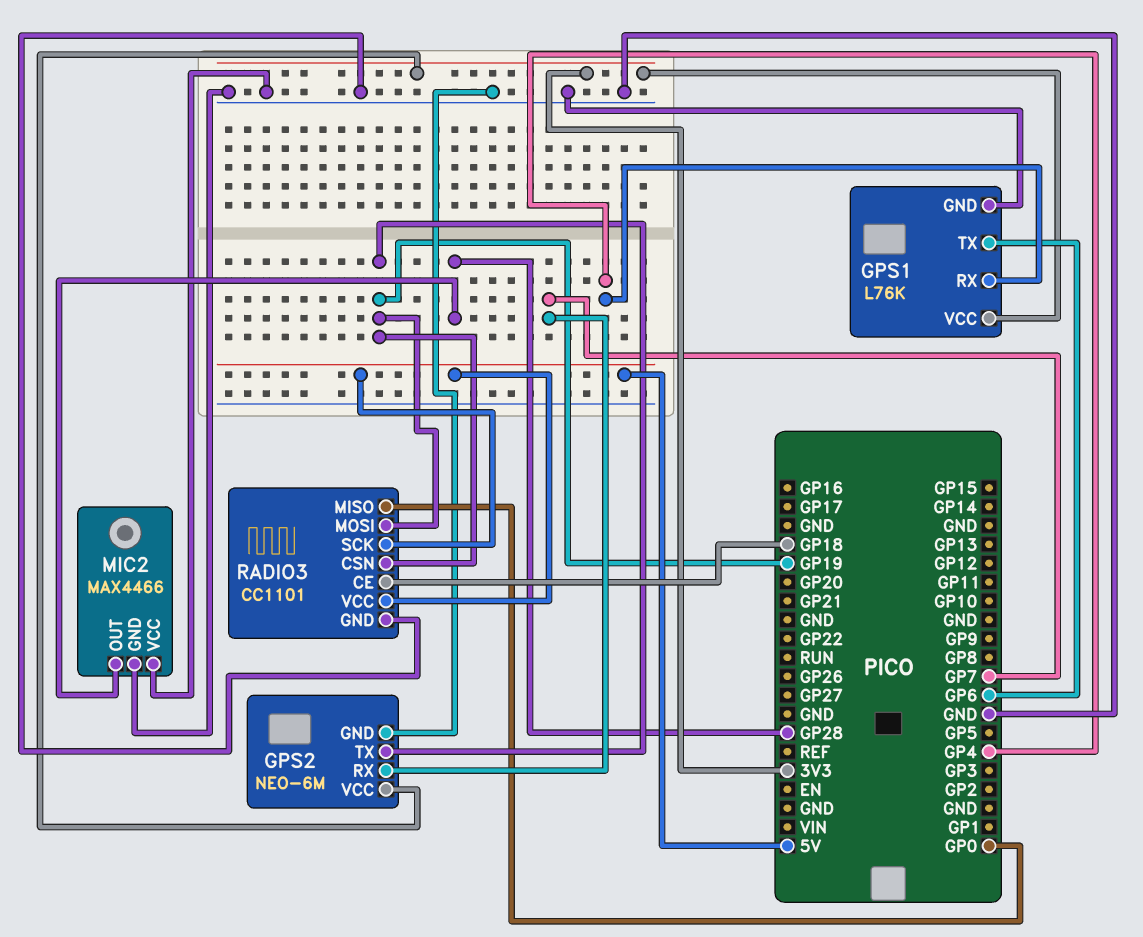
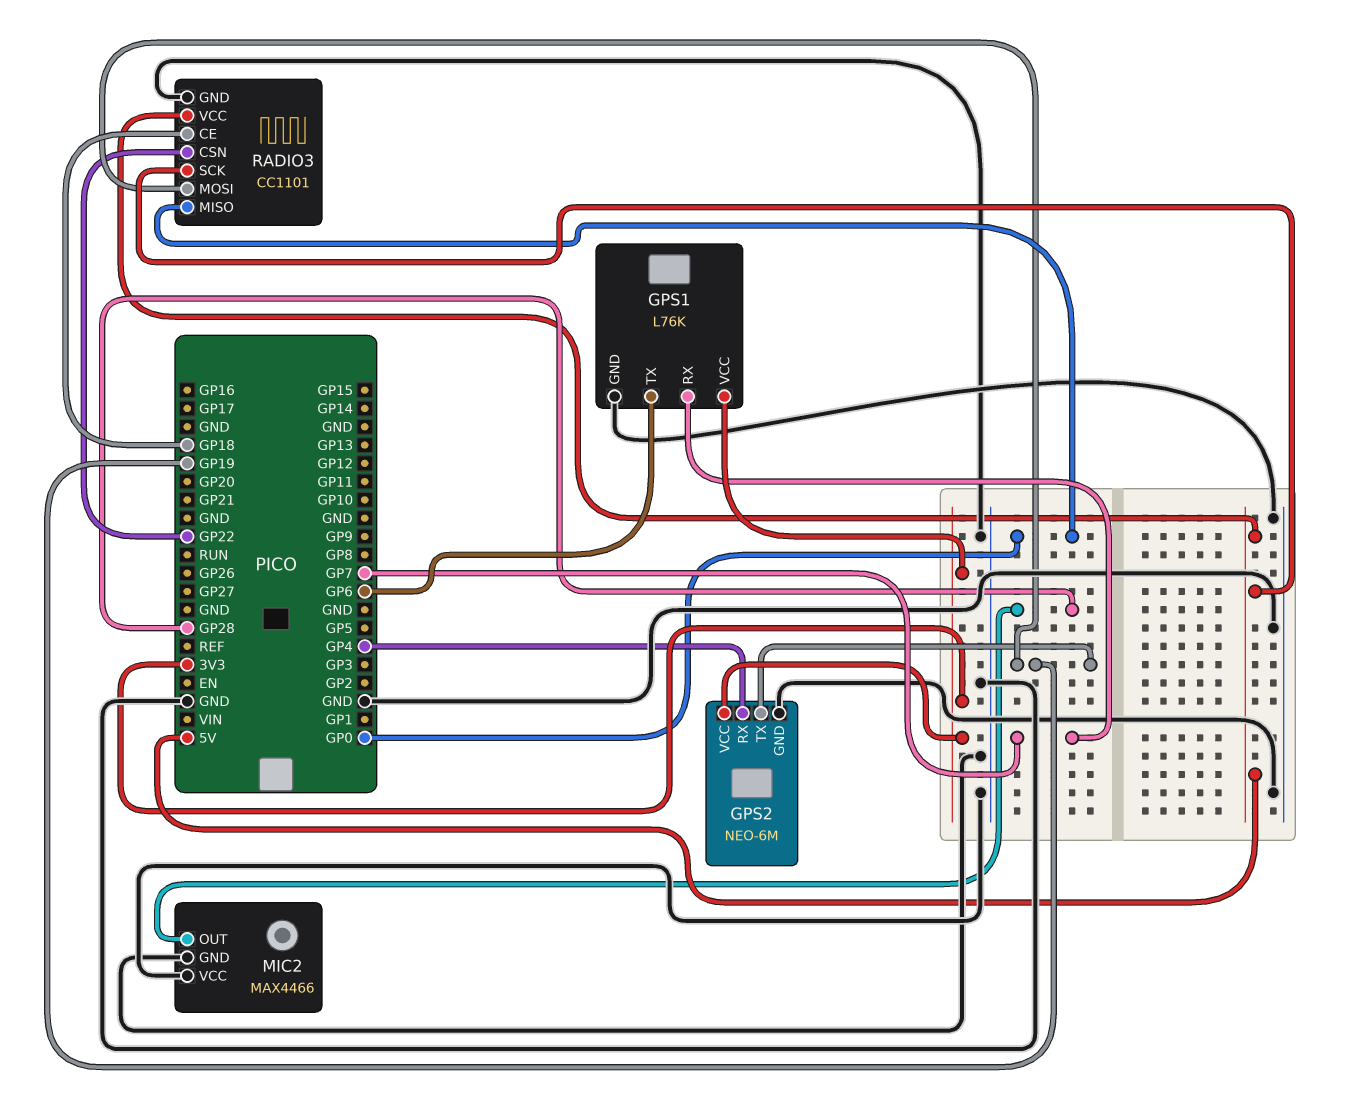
GPS1 pin RX: GP4 -> GP7
GPS2 pin RX: GP7 -> GP4
RADIO3 pin CSN: GP19 -> GP22

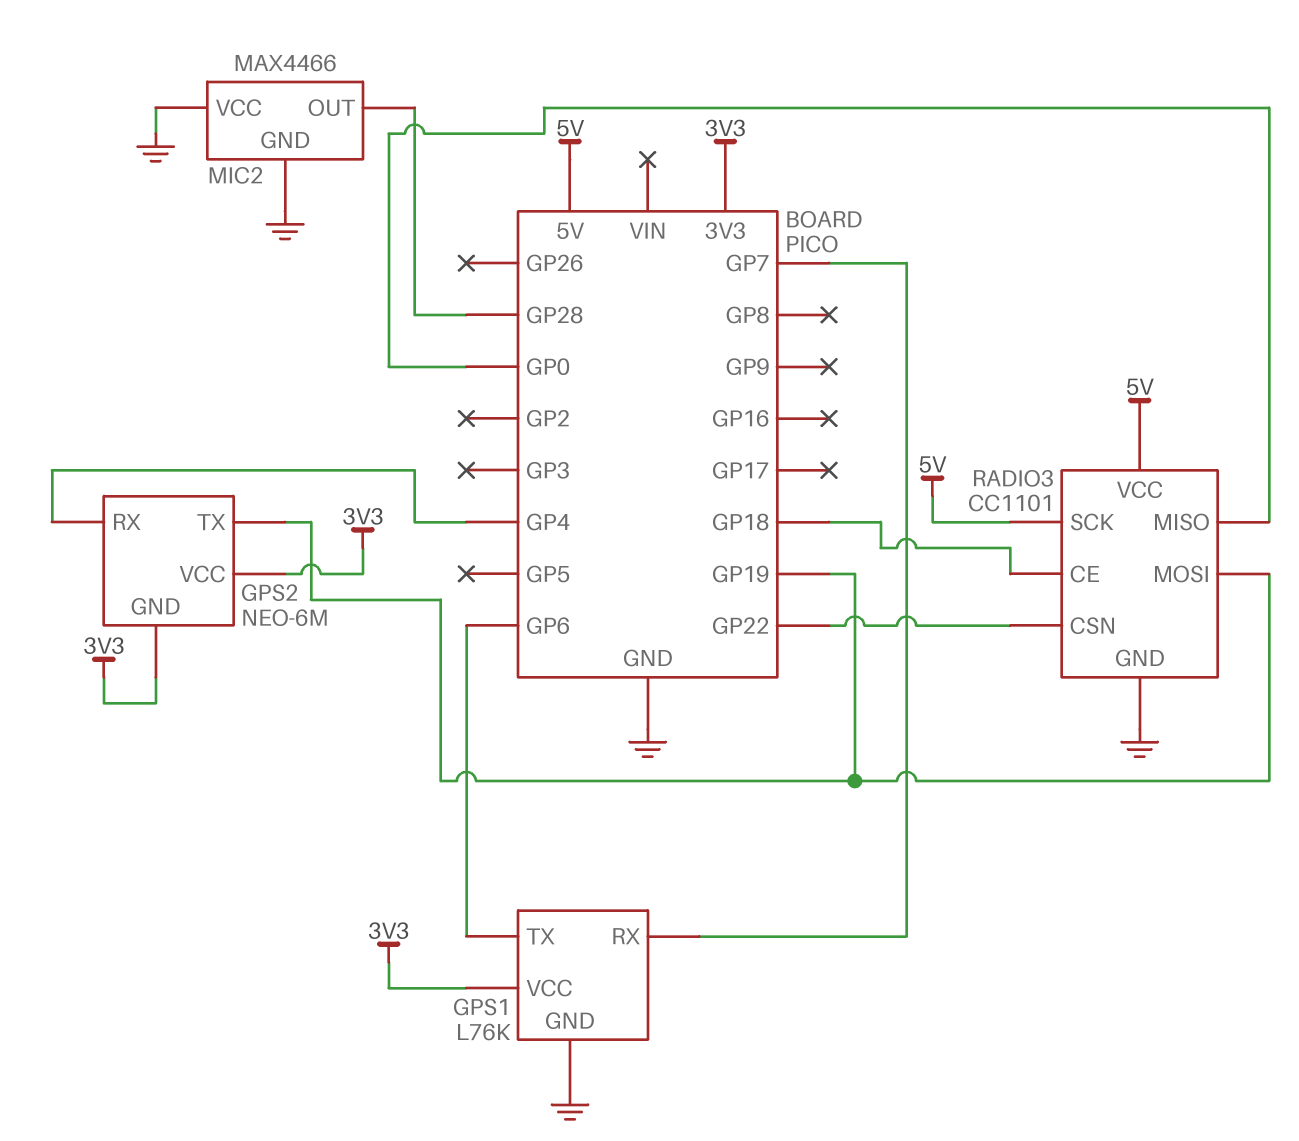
GPS2 pin GND: GND -> 3V3

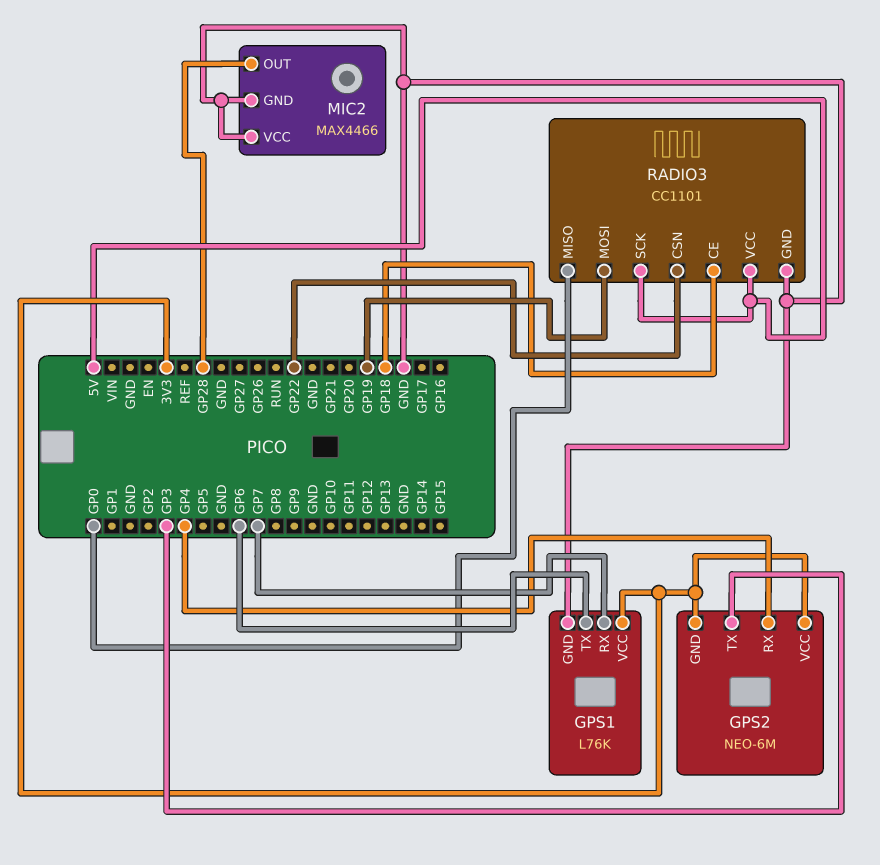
GPS2 pin TX: GP19 -> GP3

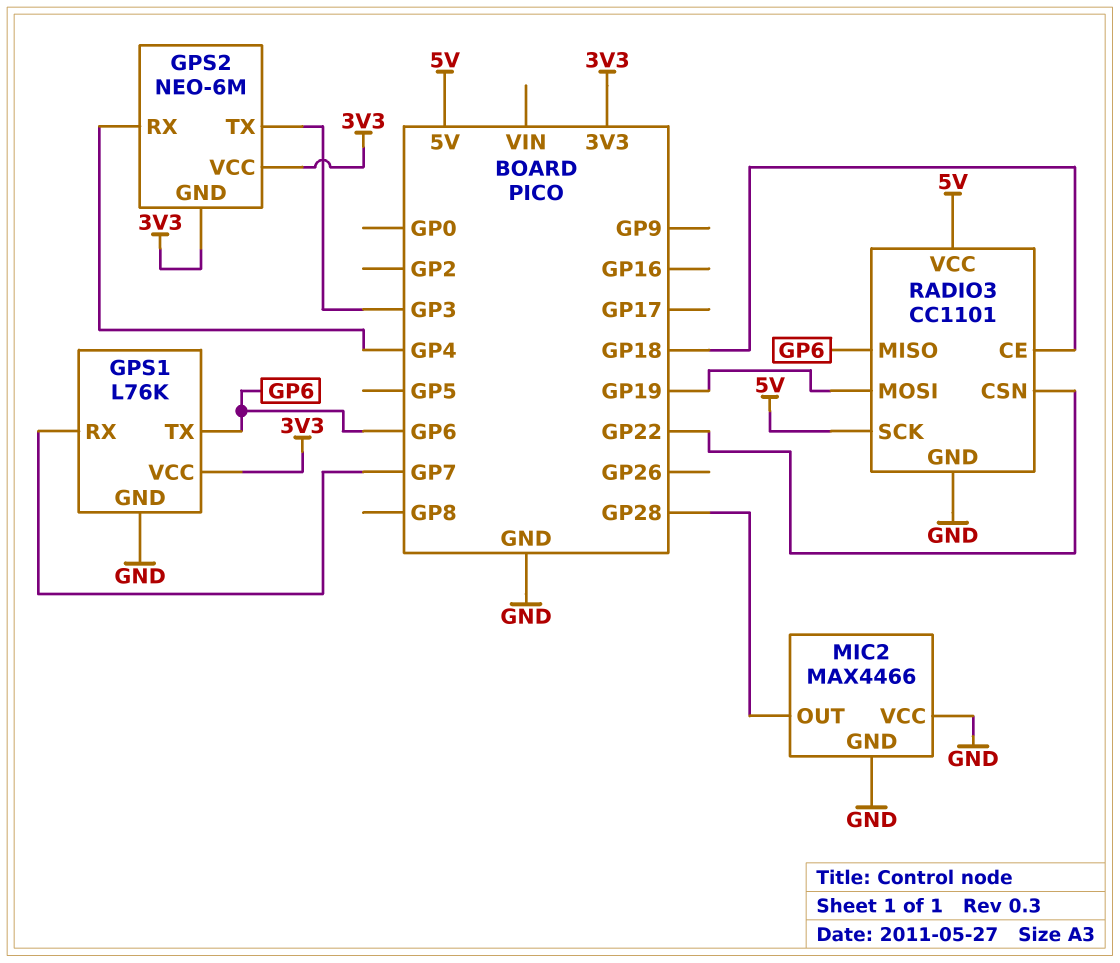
RADIO3 pin MISO: GP0 -> GP6

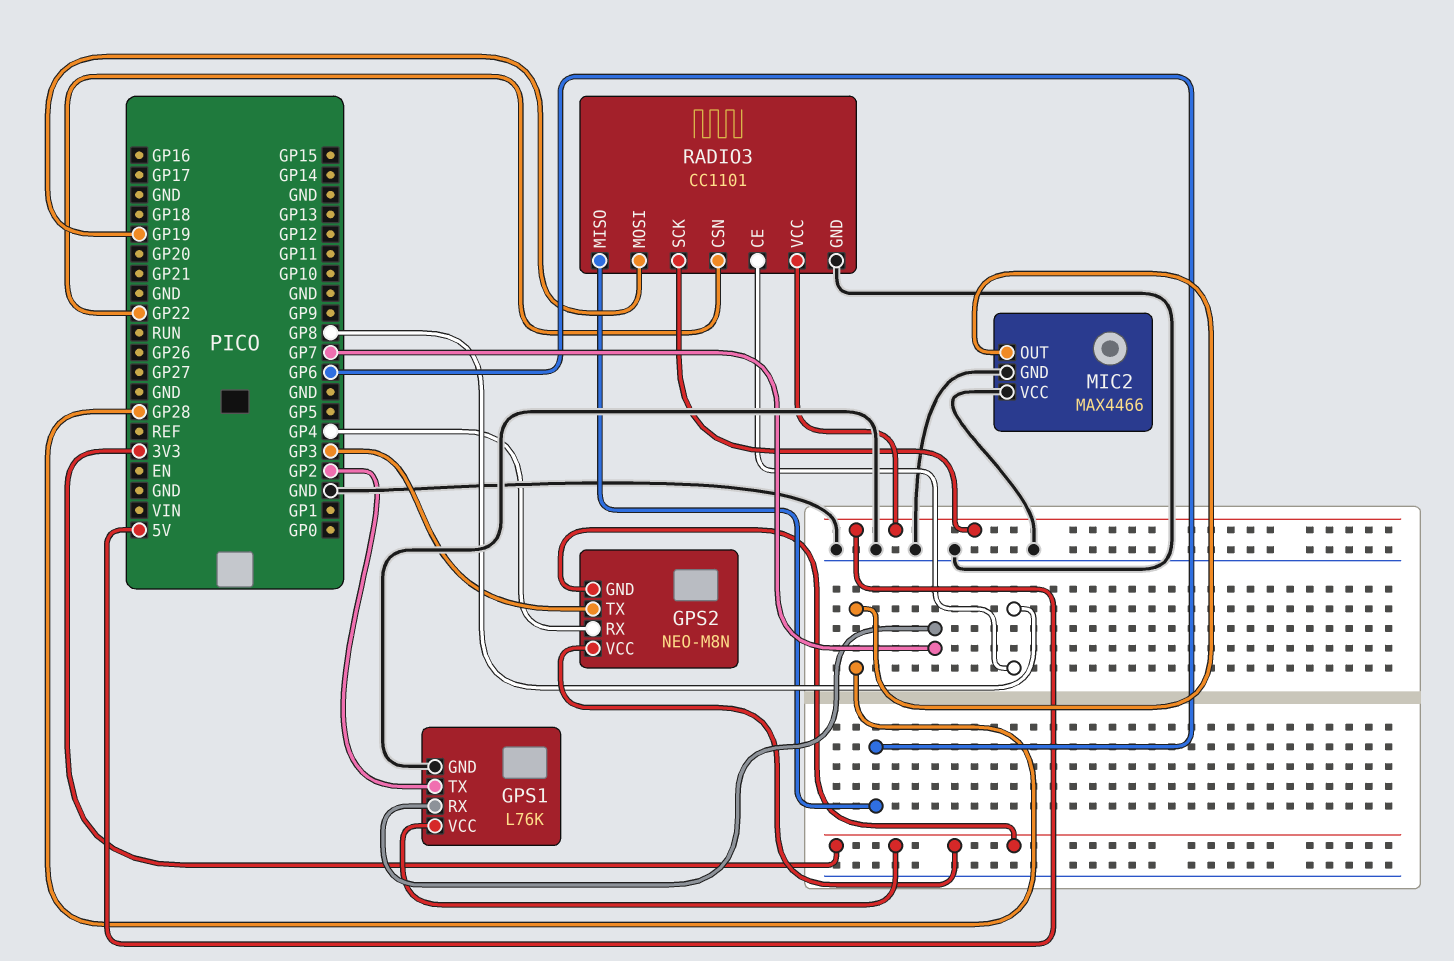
GPS1 pin TX: GP6 -> GP2
GPS2: NEO-6M -> NEO-M8N
RADIO3 pin CE: GP18 -> GP8

